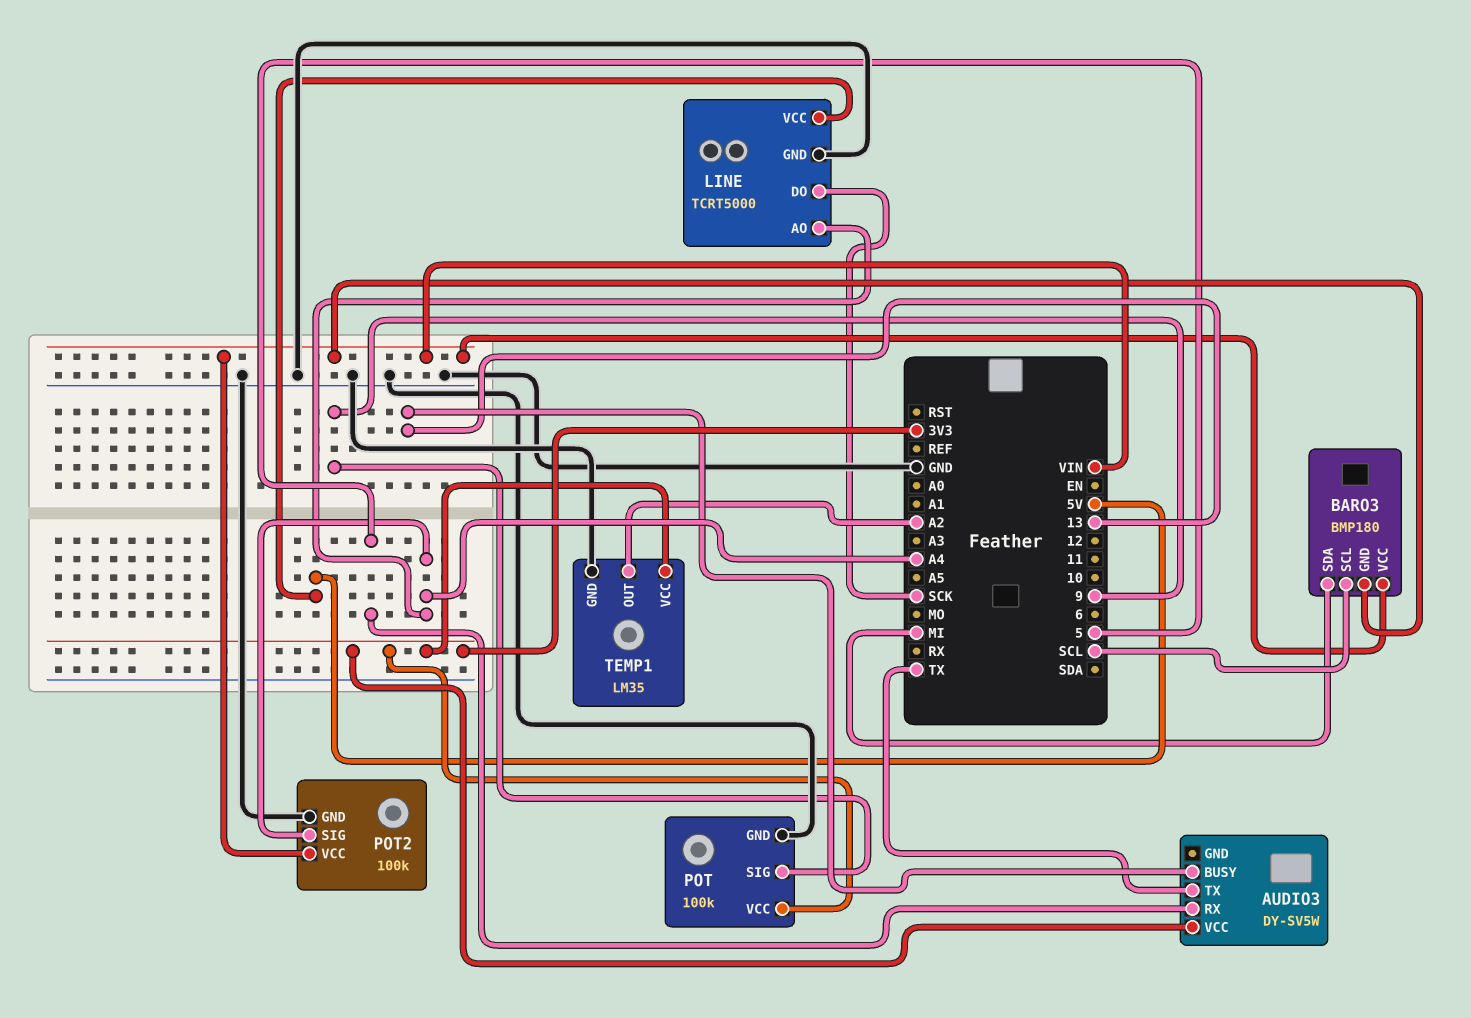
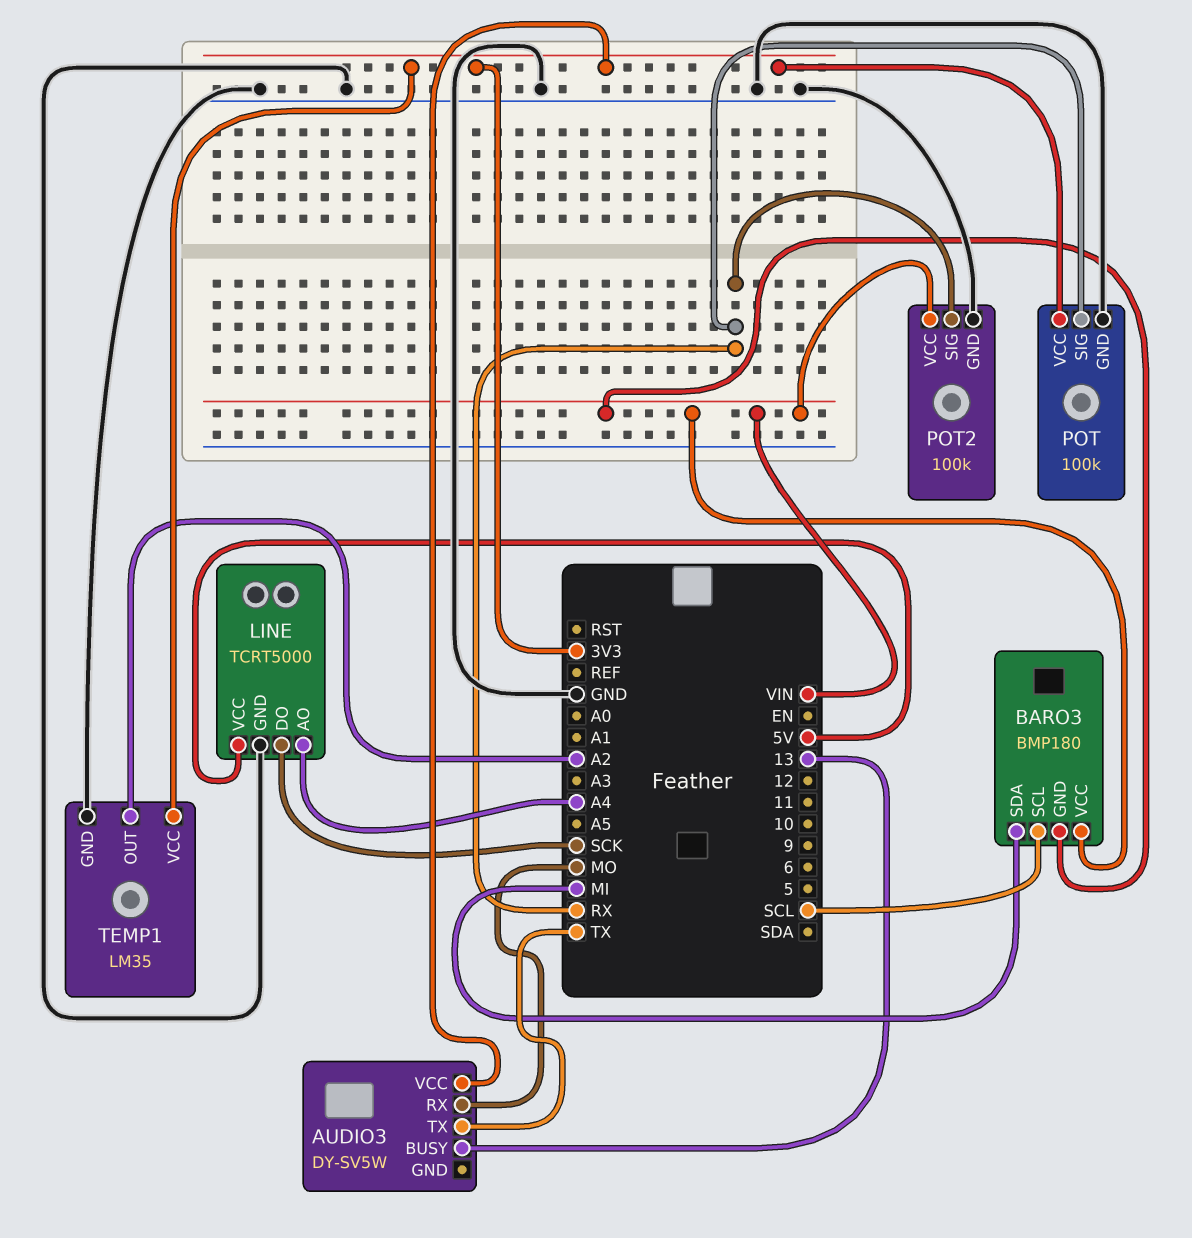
AUDIO3 pin RX: 5 -> MO
POT pin SIG: 9 -> RX
POT2 pin SIG: A4 -> RX

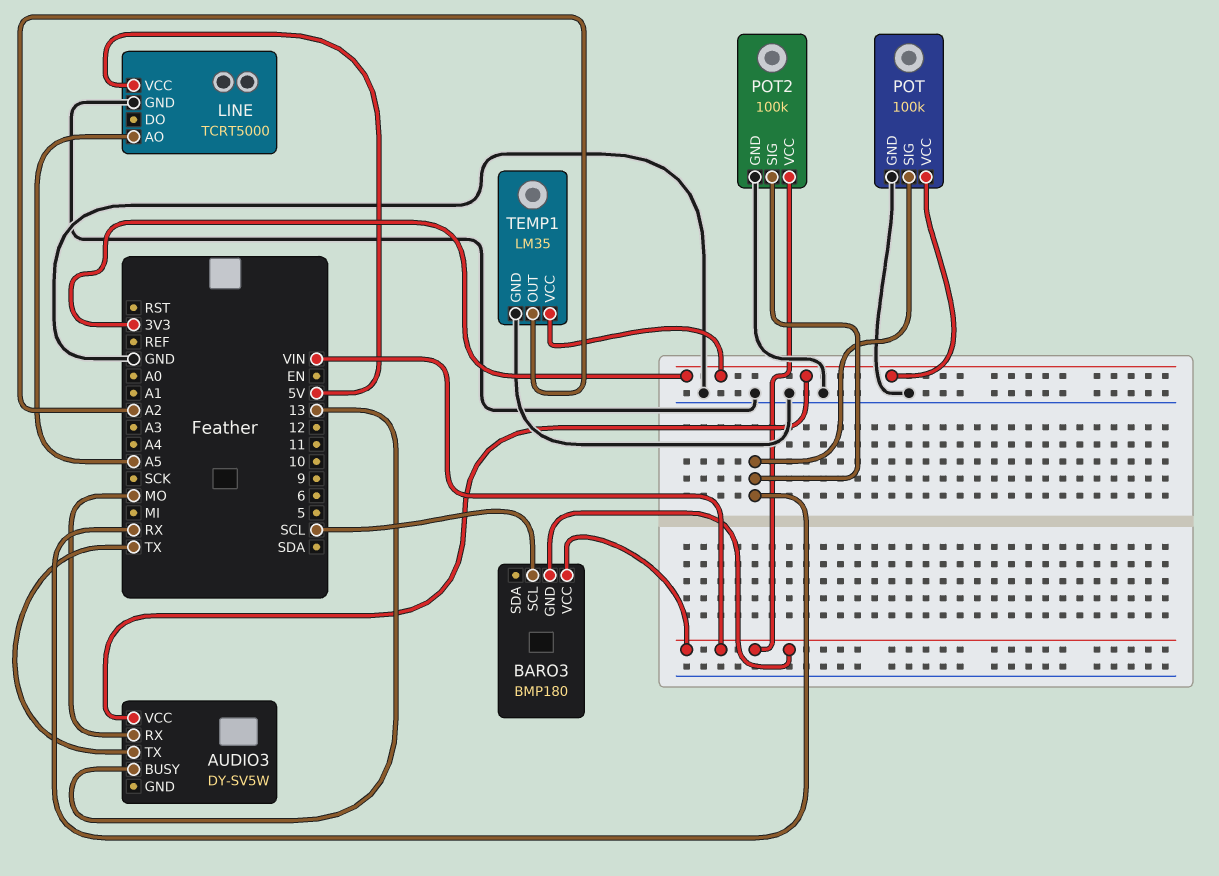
BARO3 pin SDA: MI -> none
LINE pin AO: A4 -> A5
LINE pin DO: SCK -> none

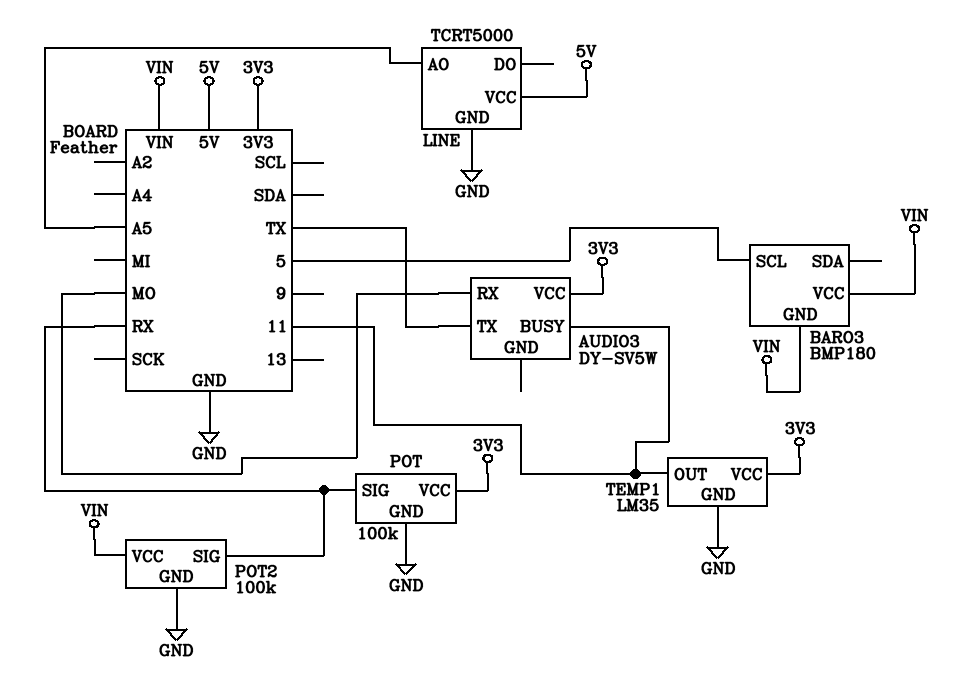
AUDIO3 pin BUSY: 13 -> 11
BARO3 pin SCL: SCL -> 5
TEMP1 pin OUT: A2 -> 11

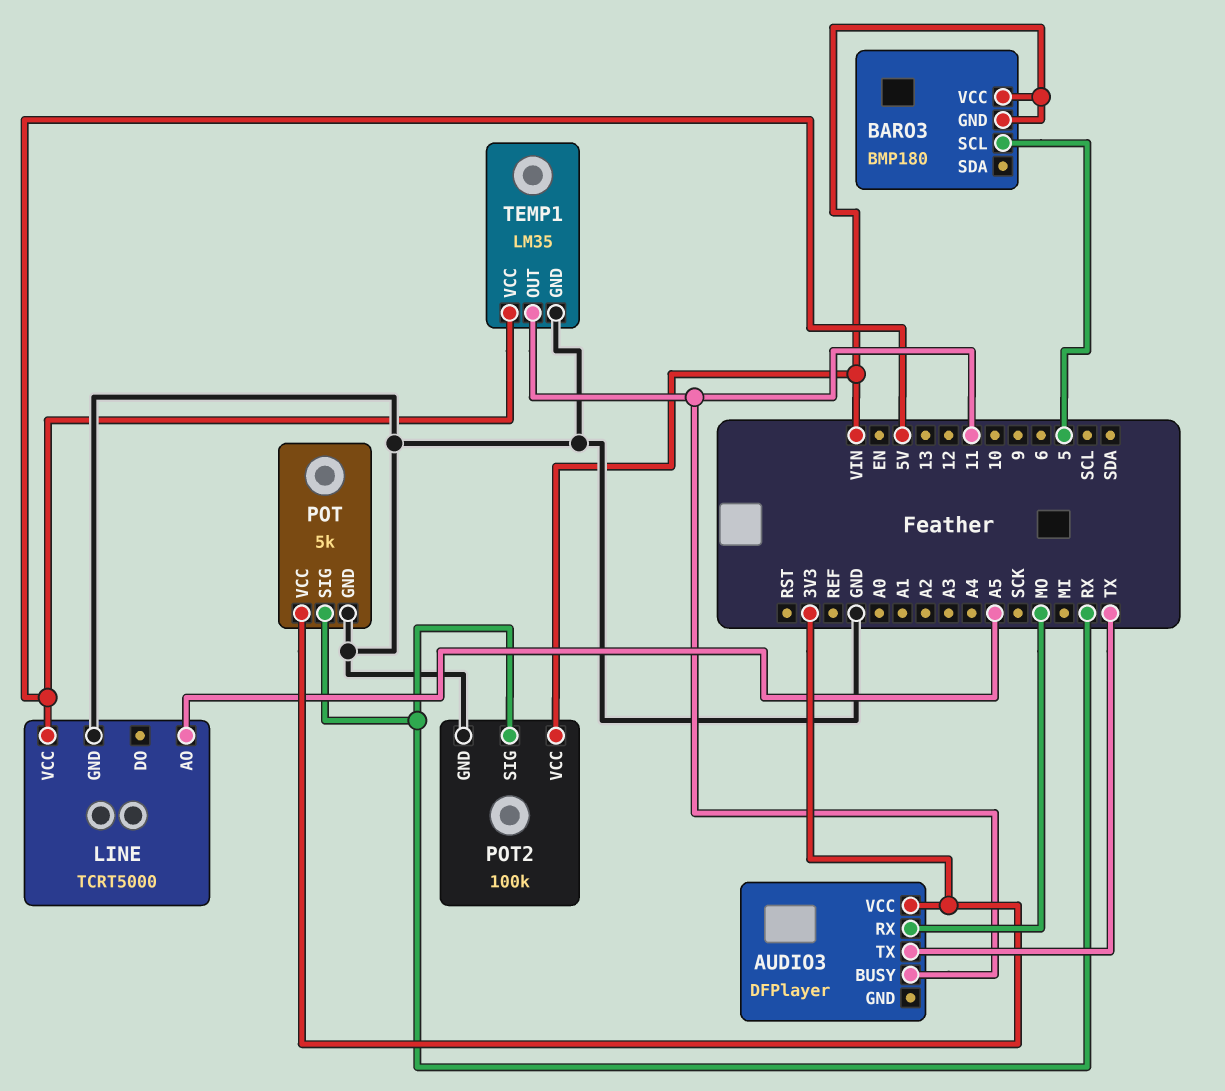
AUDIO3: DY-SV5W -> DFPlayer
POT: 100k -> 5k
TEMP1 pin VCC: 3V3 -> 5V

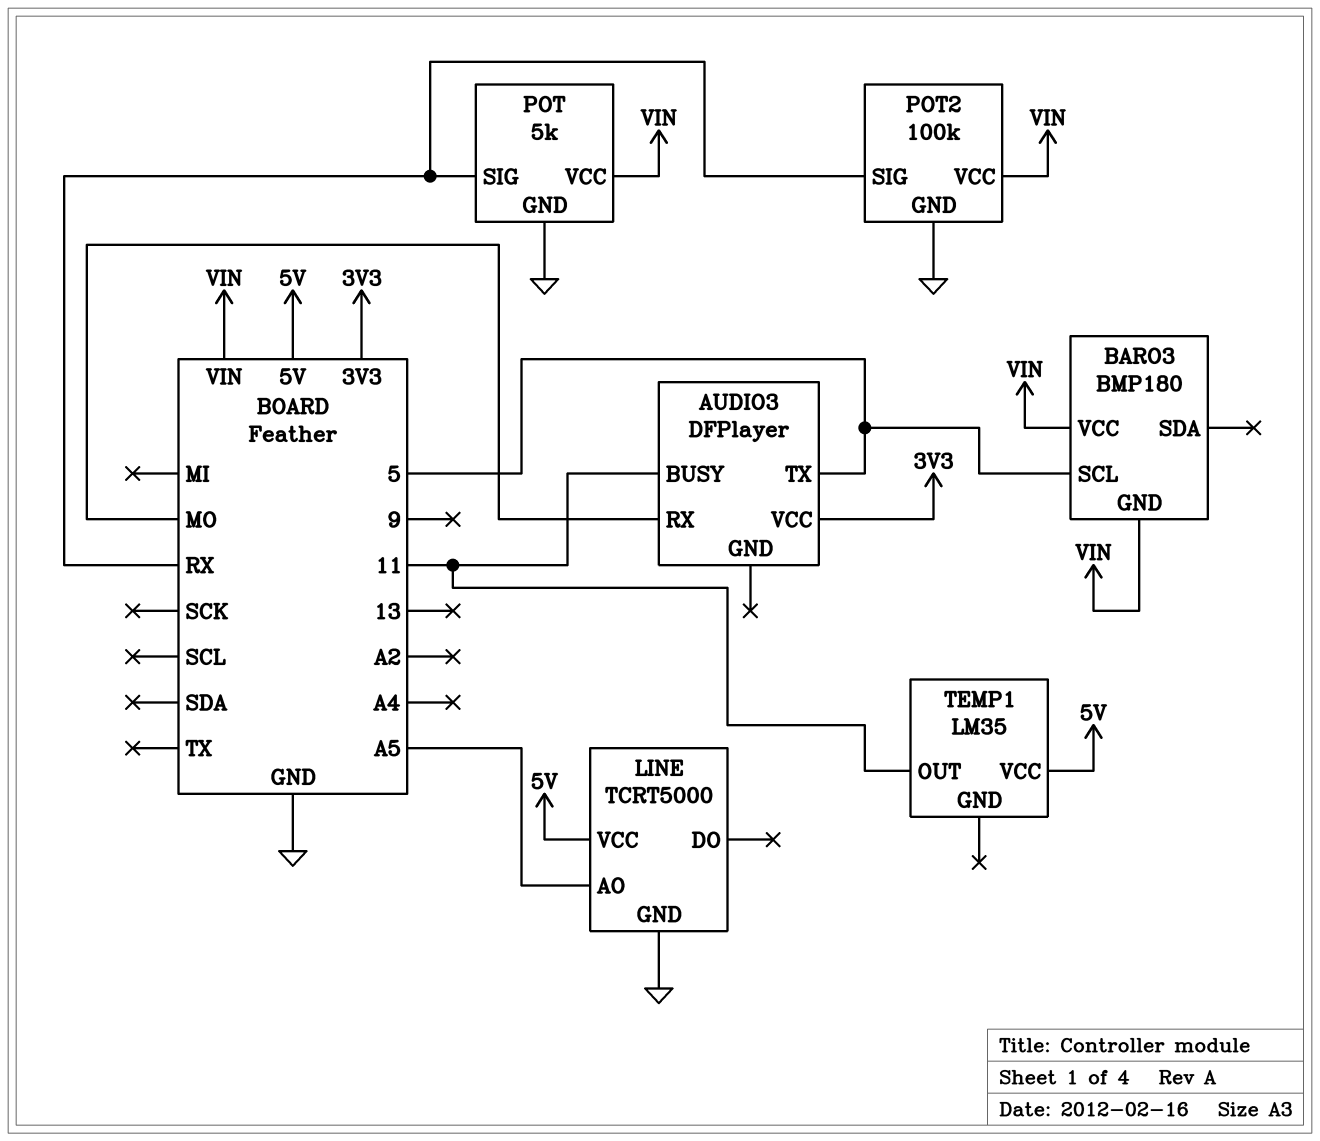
AUDIO3 pin TX: TX -> 5
POT pin VCC: 3V3 -> VIN
TEMP1 pin GND: GND -> none

